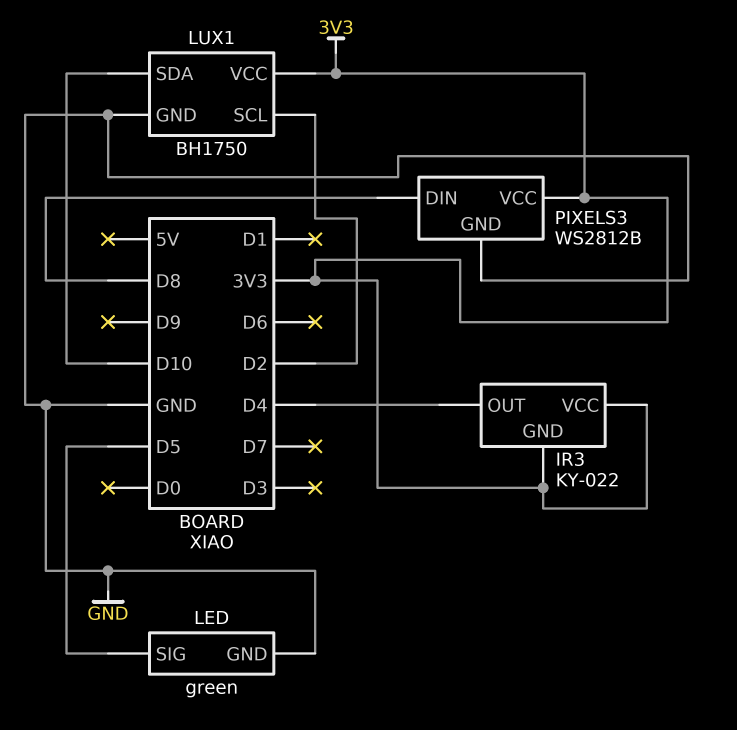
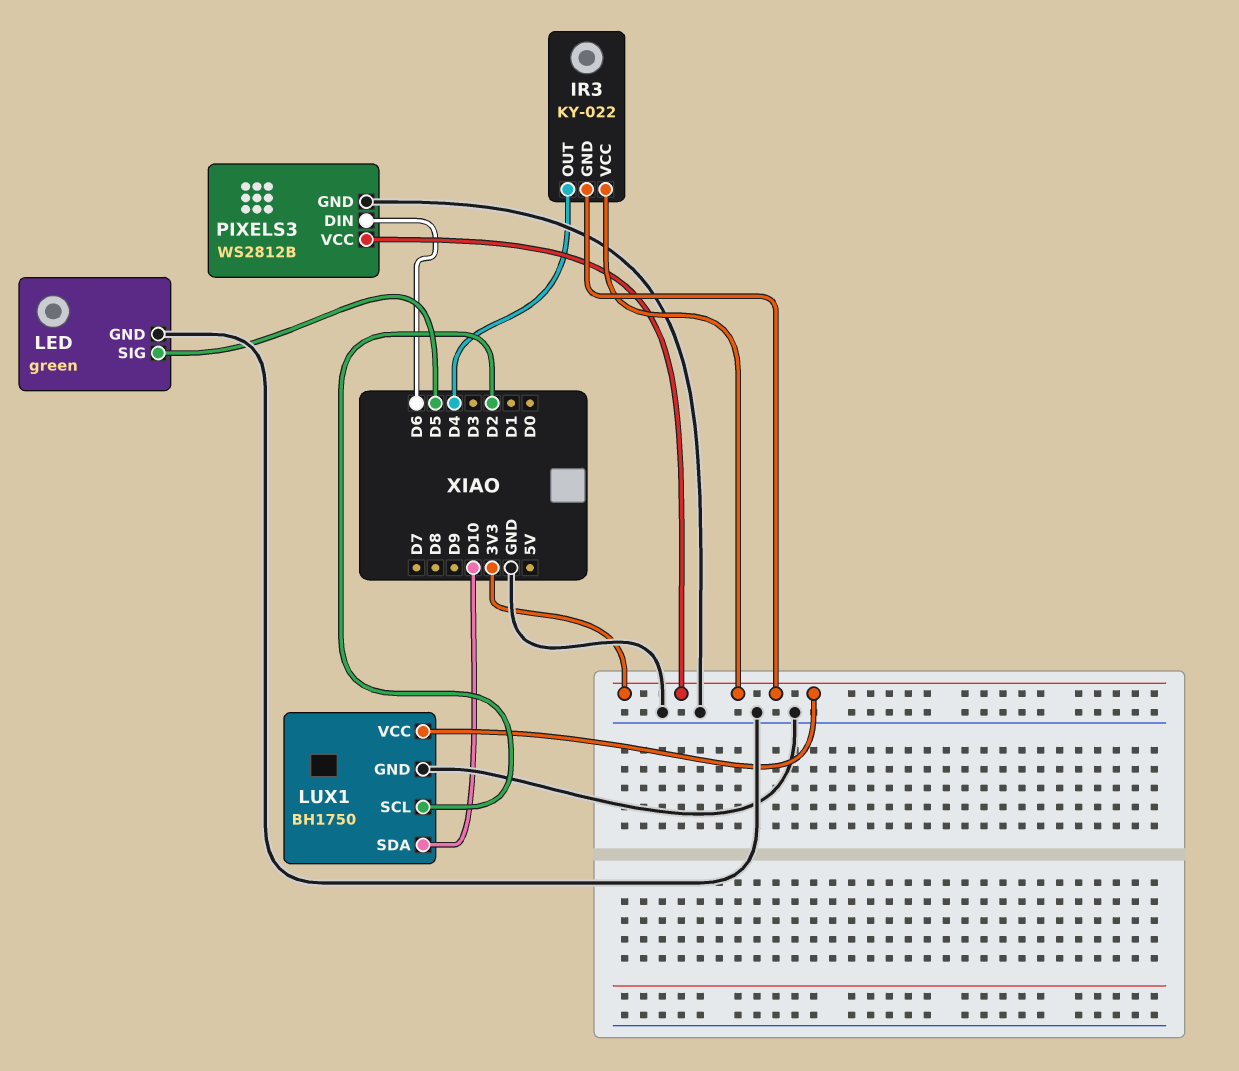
PIXELS3 pin DIN: D8 -> D6

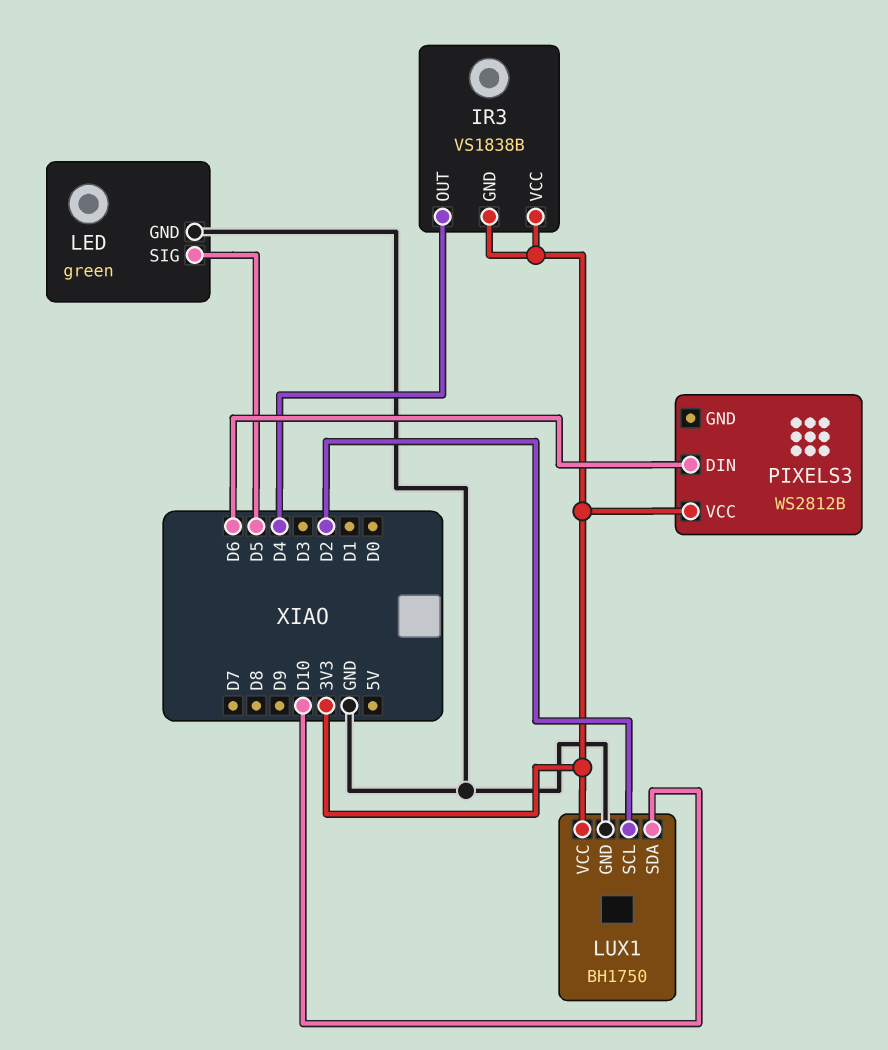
IR3: KY-022 -> VS1838B
PIXELS3 pin GND: GND -> none

